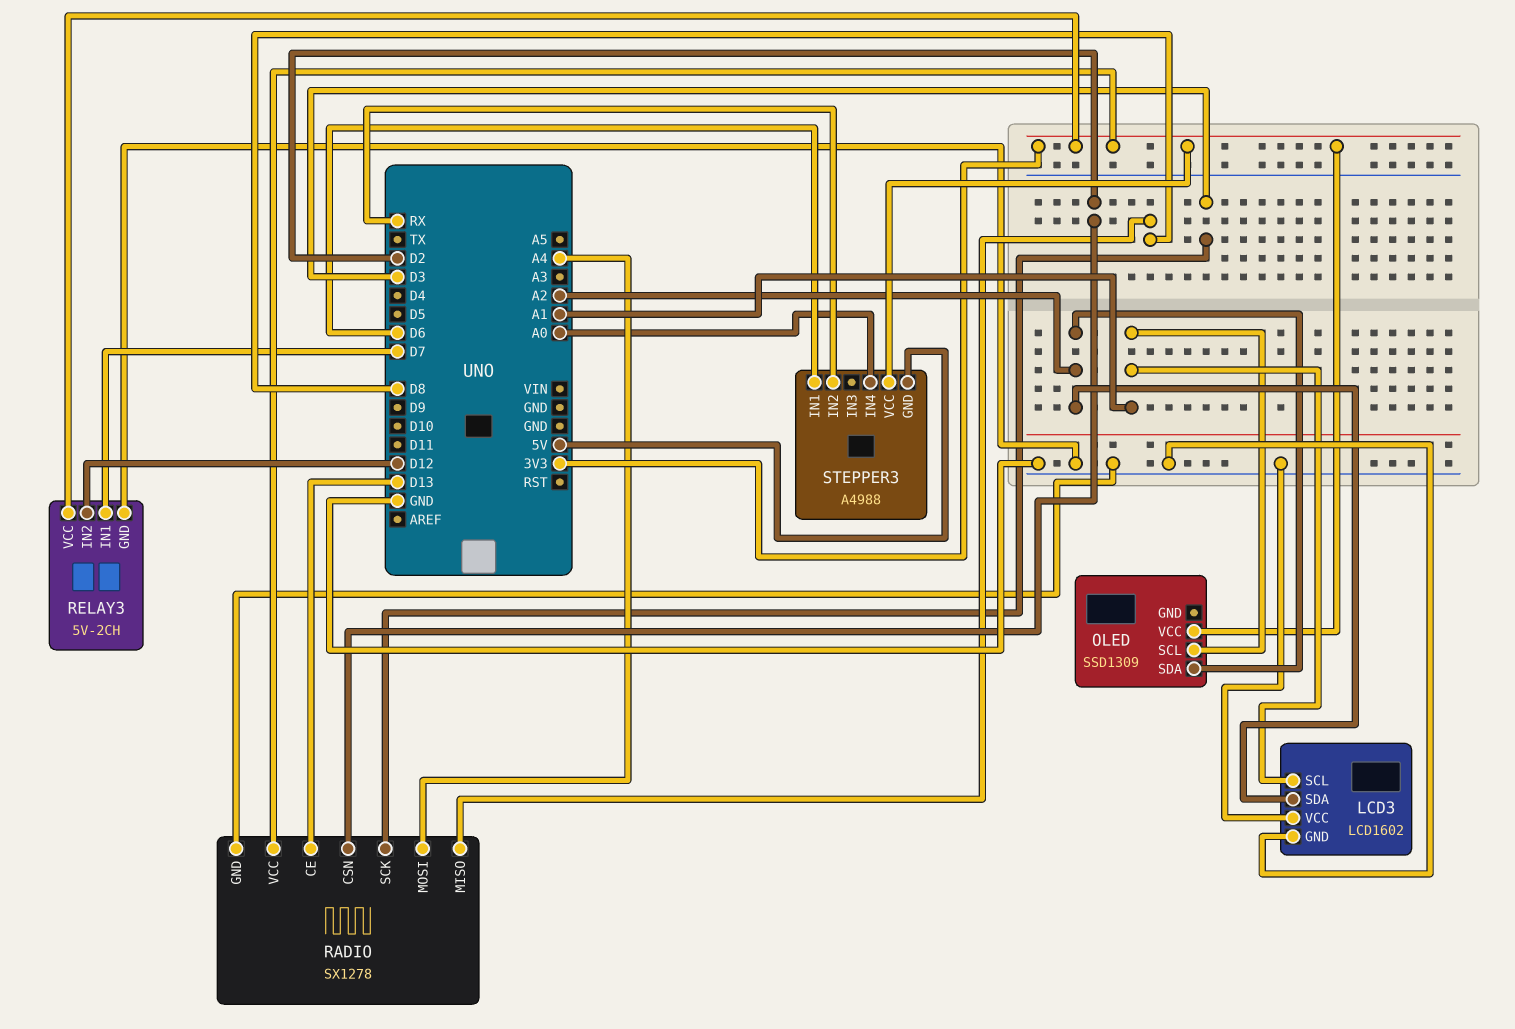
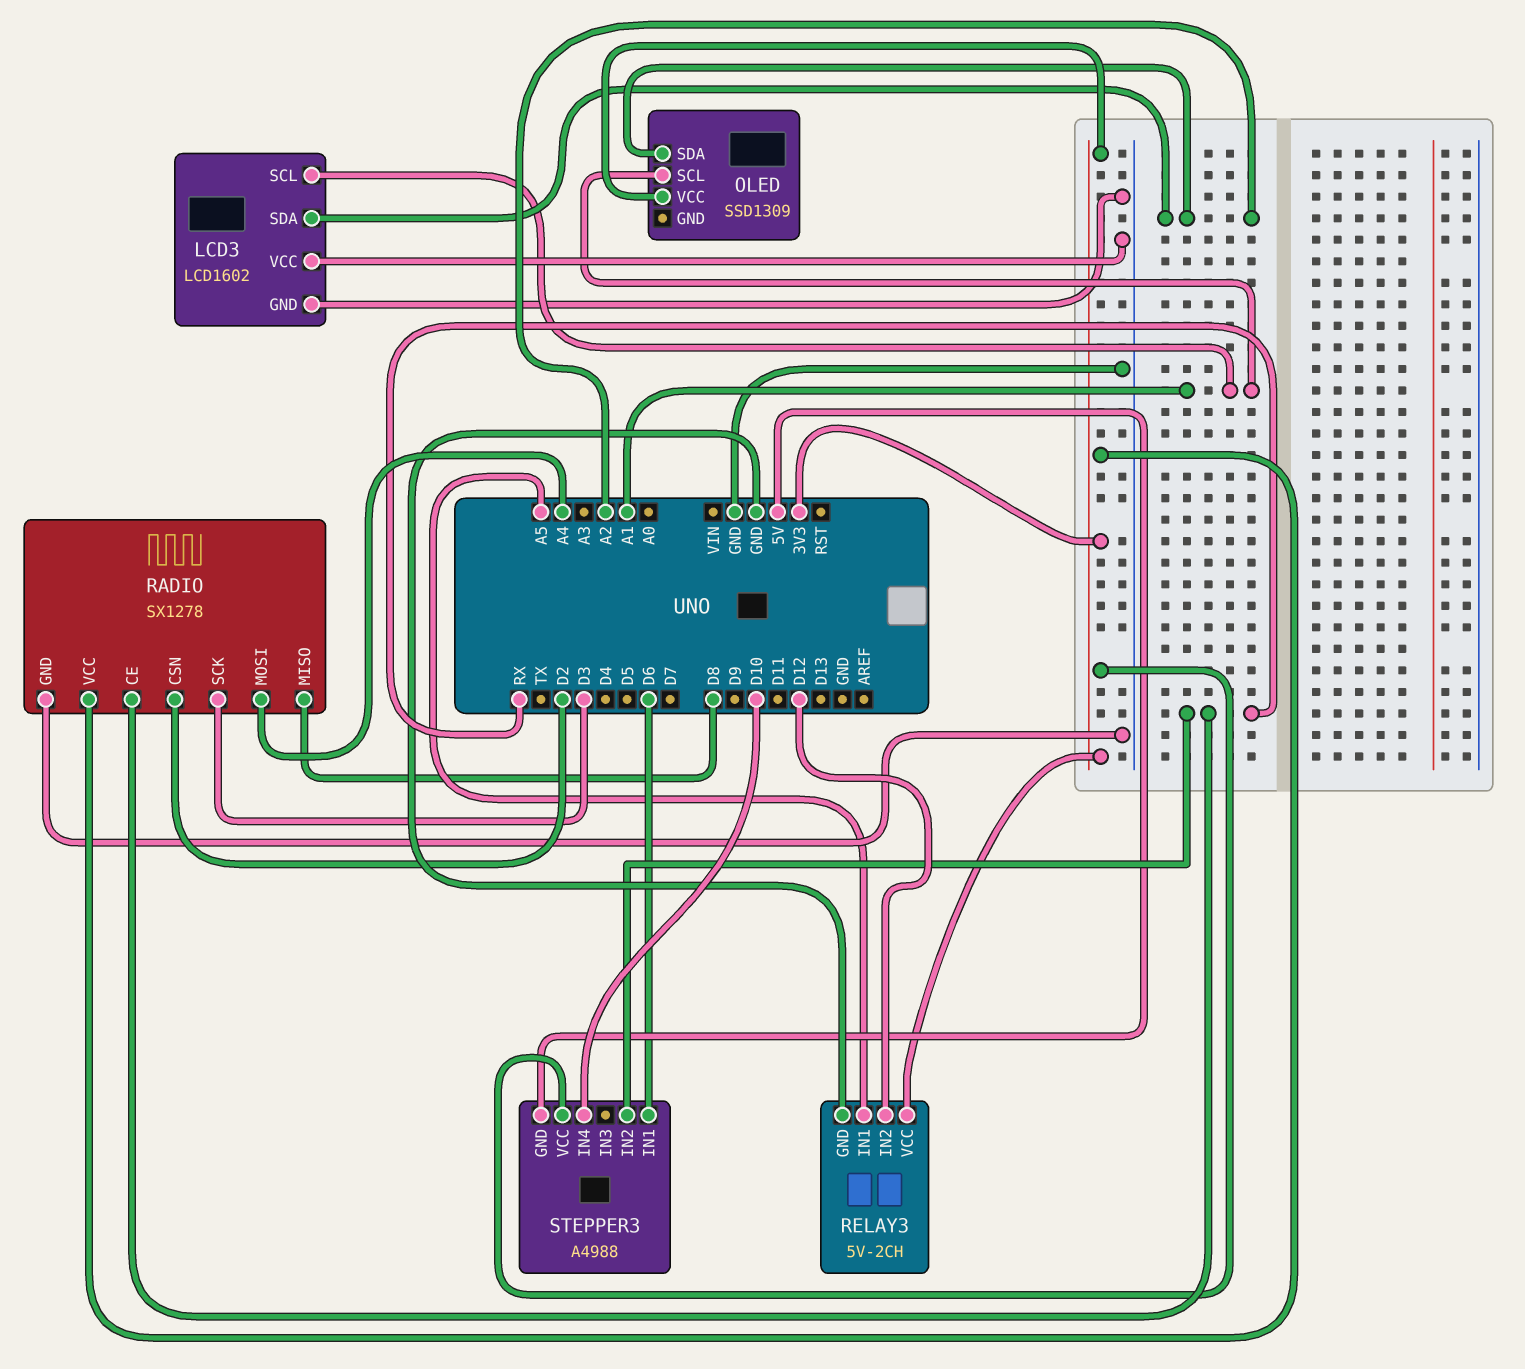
RADIO pin CE: D13 -> RX
RELAY3 pin IN1: D7 -> A5
STEPPER3 pin IN4: A0 -> D10

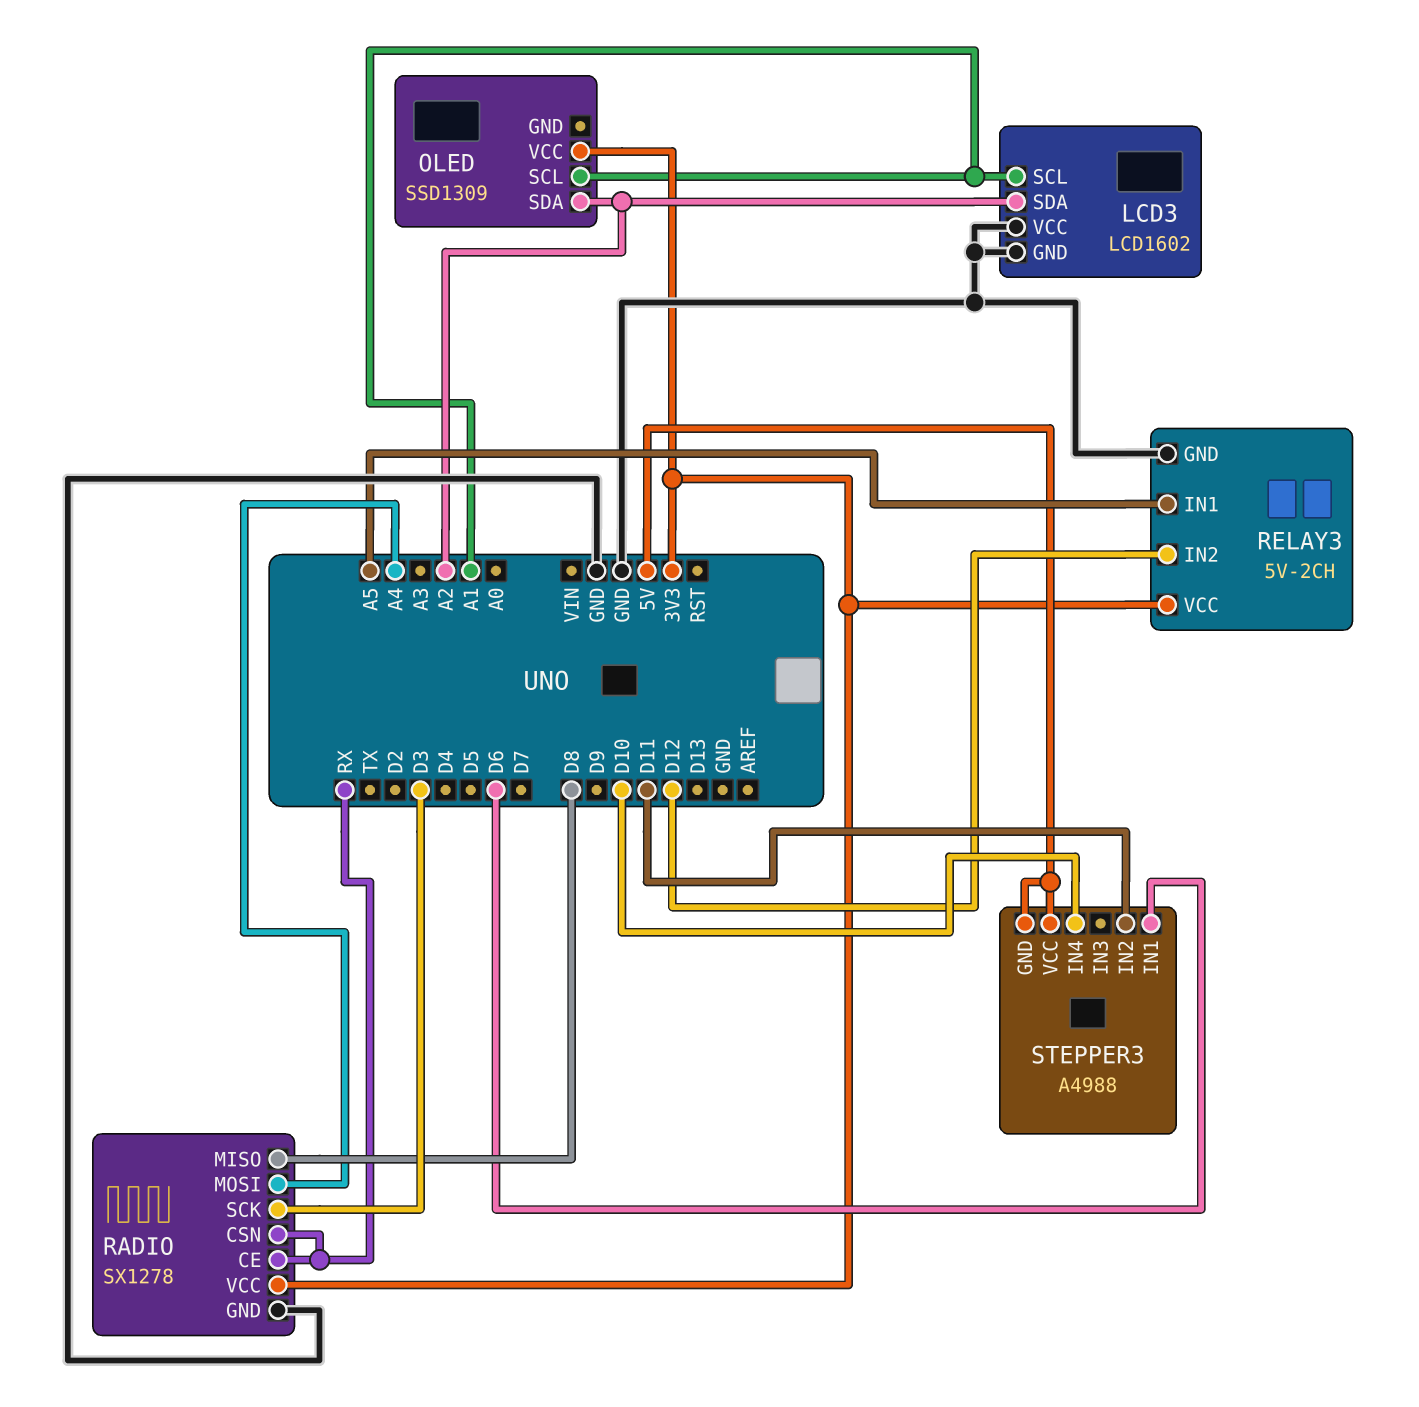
RADIO pin CSN: D2 -> RX
STEPPER3 pin IN2: RX -> D11
STEPPER3 pin VCC: 3V3 -> 5V

